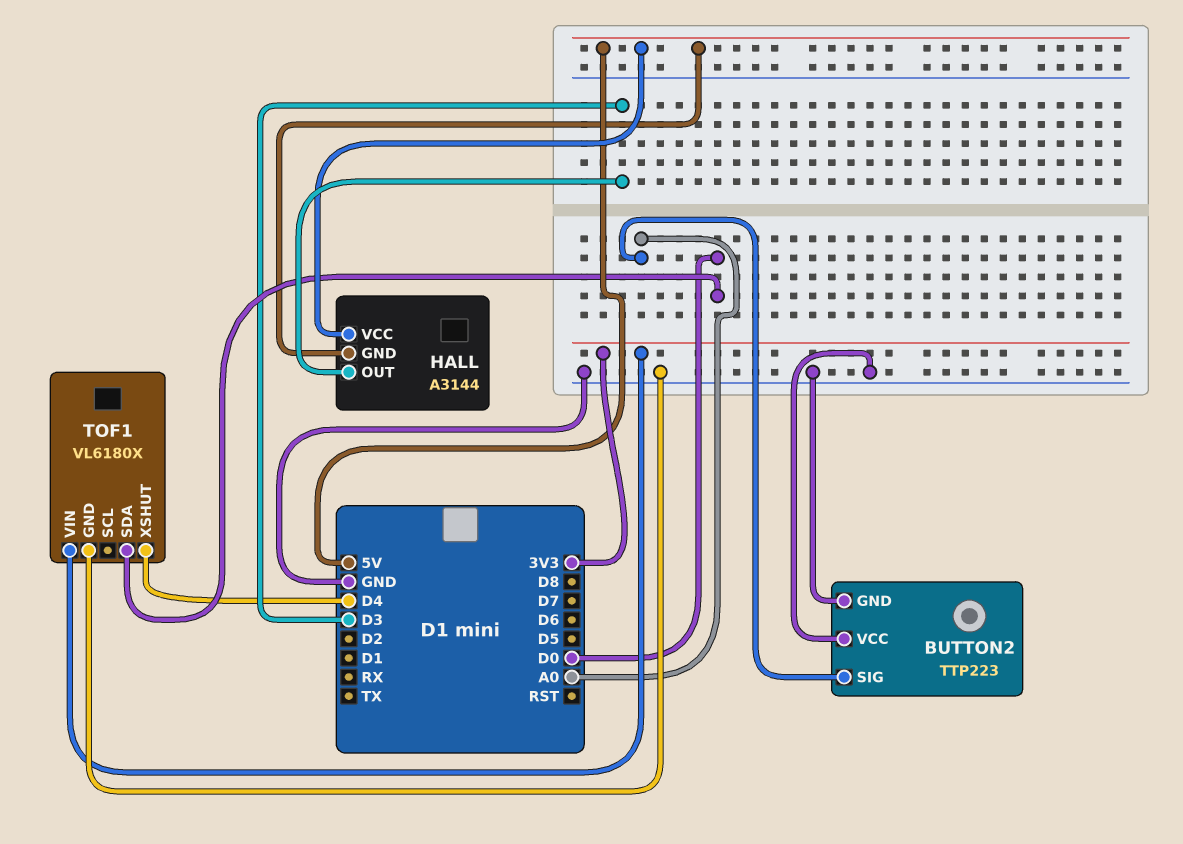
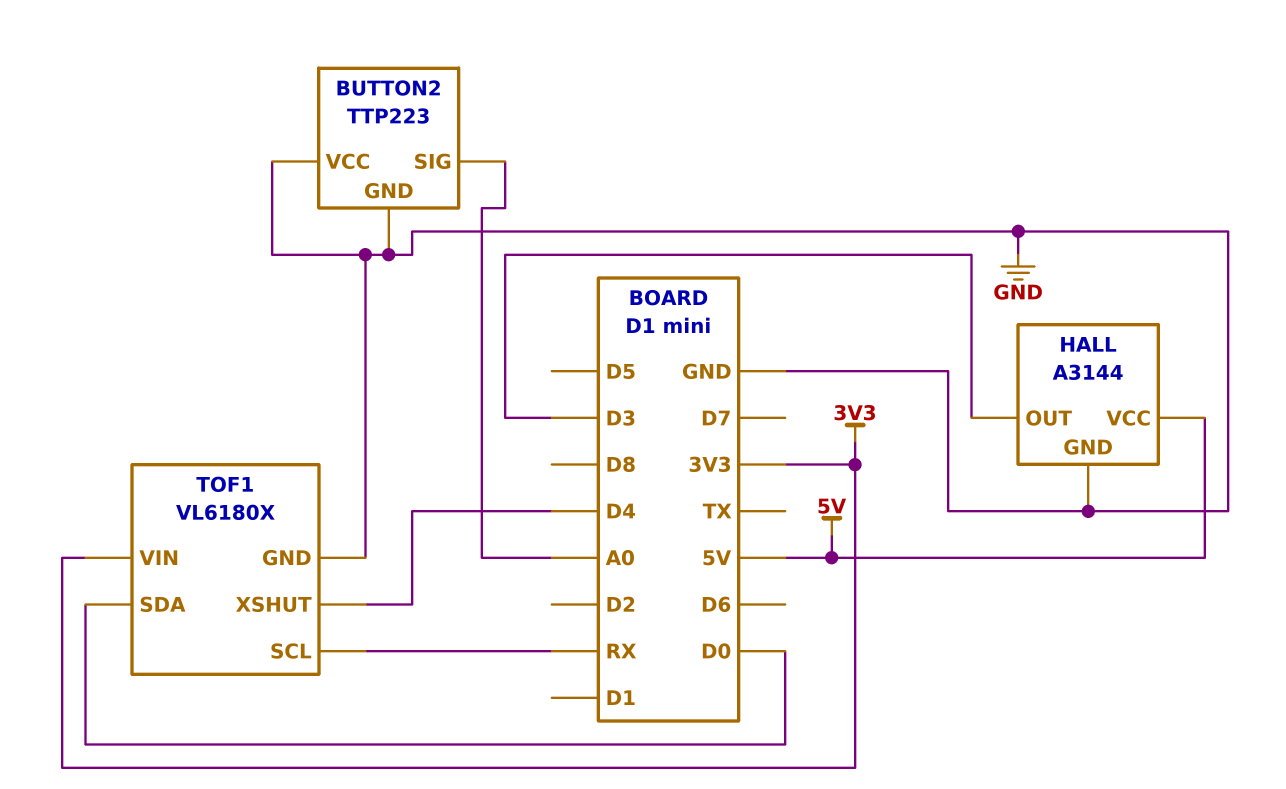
HALL pin GND: 5V -> GND
TOF1 pin SCL: none -> RX

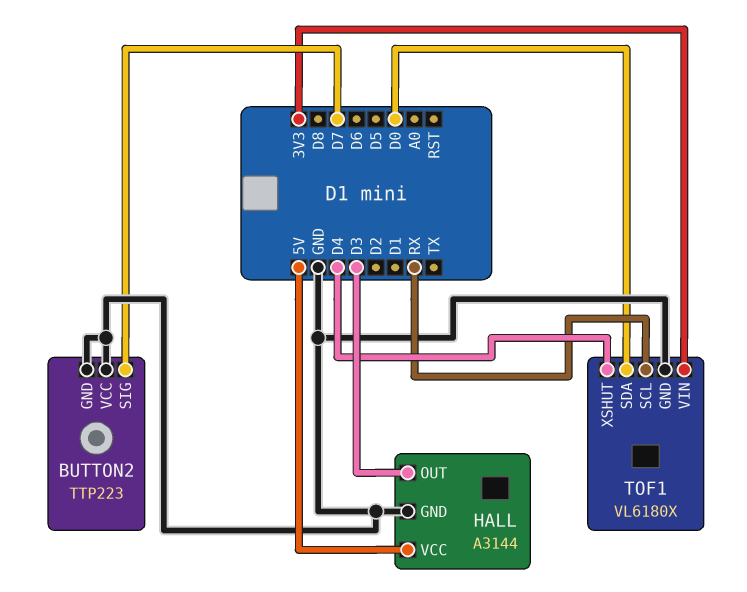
BUTTON2 pin SIG: A0 -> D7

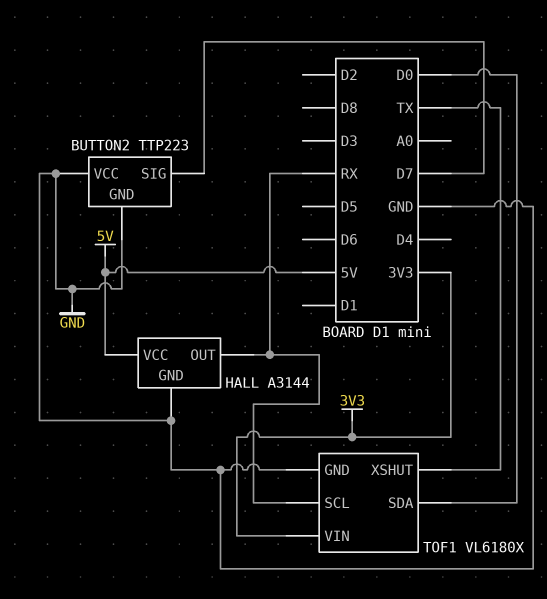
HALL pin OUT: D3 -> RX
TOF1 pin XSHUT: D4 -> TX

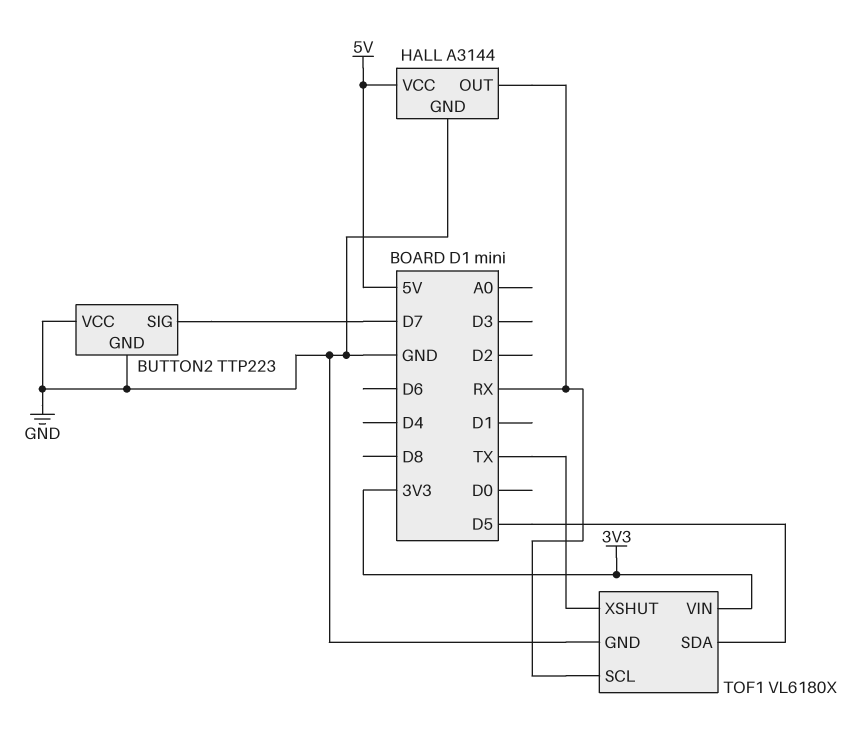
TOF1 pin SDA: D0 -> D5

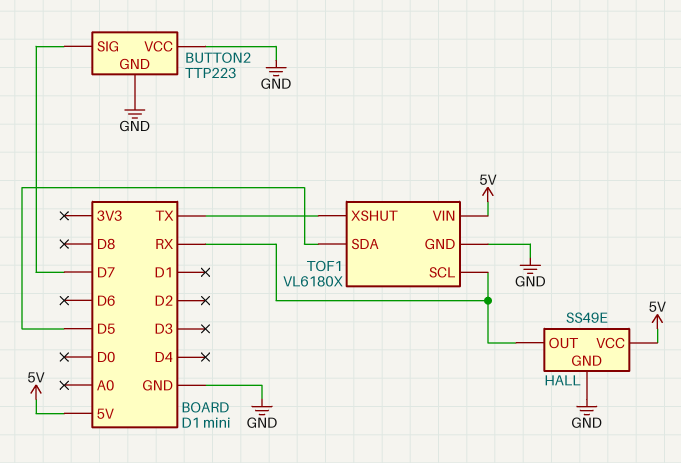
HALL: A3144 -> SS49E
TOF1 pin VIN: 3V3 -> 5V

